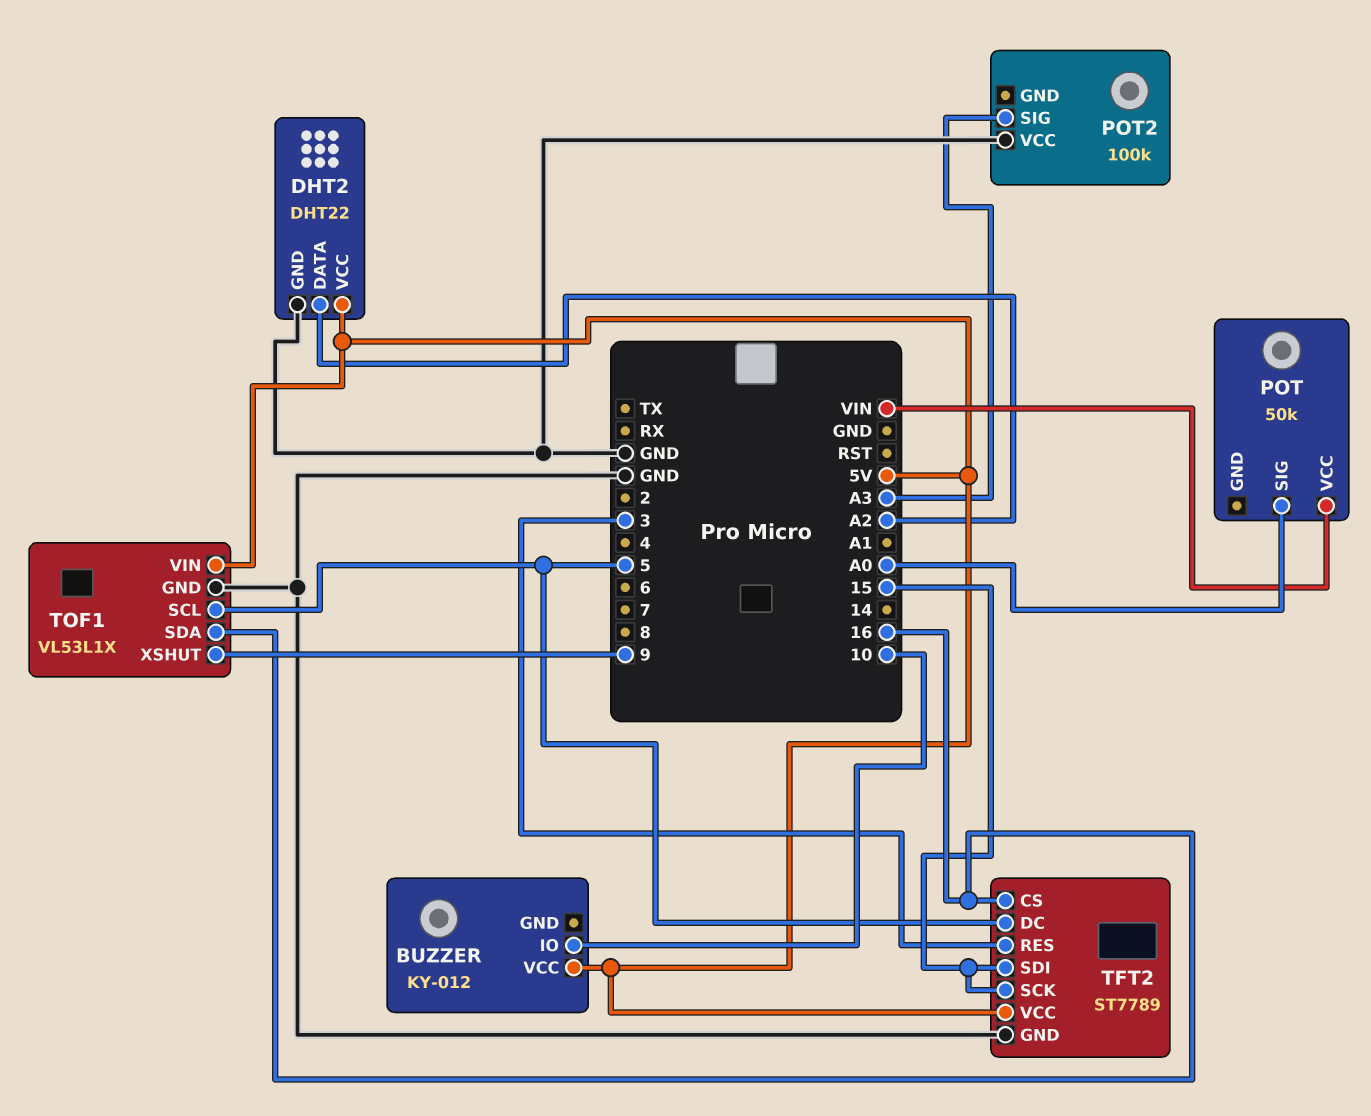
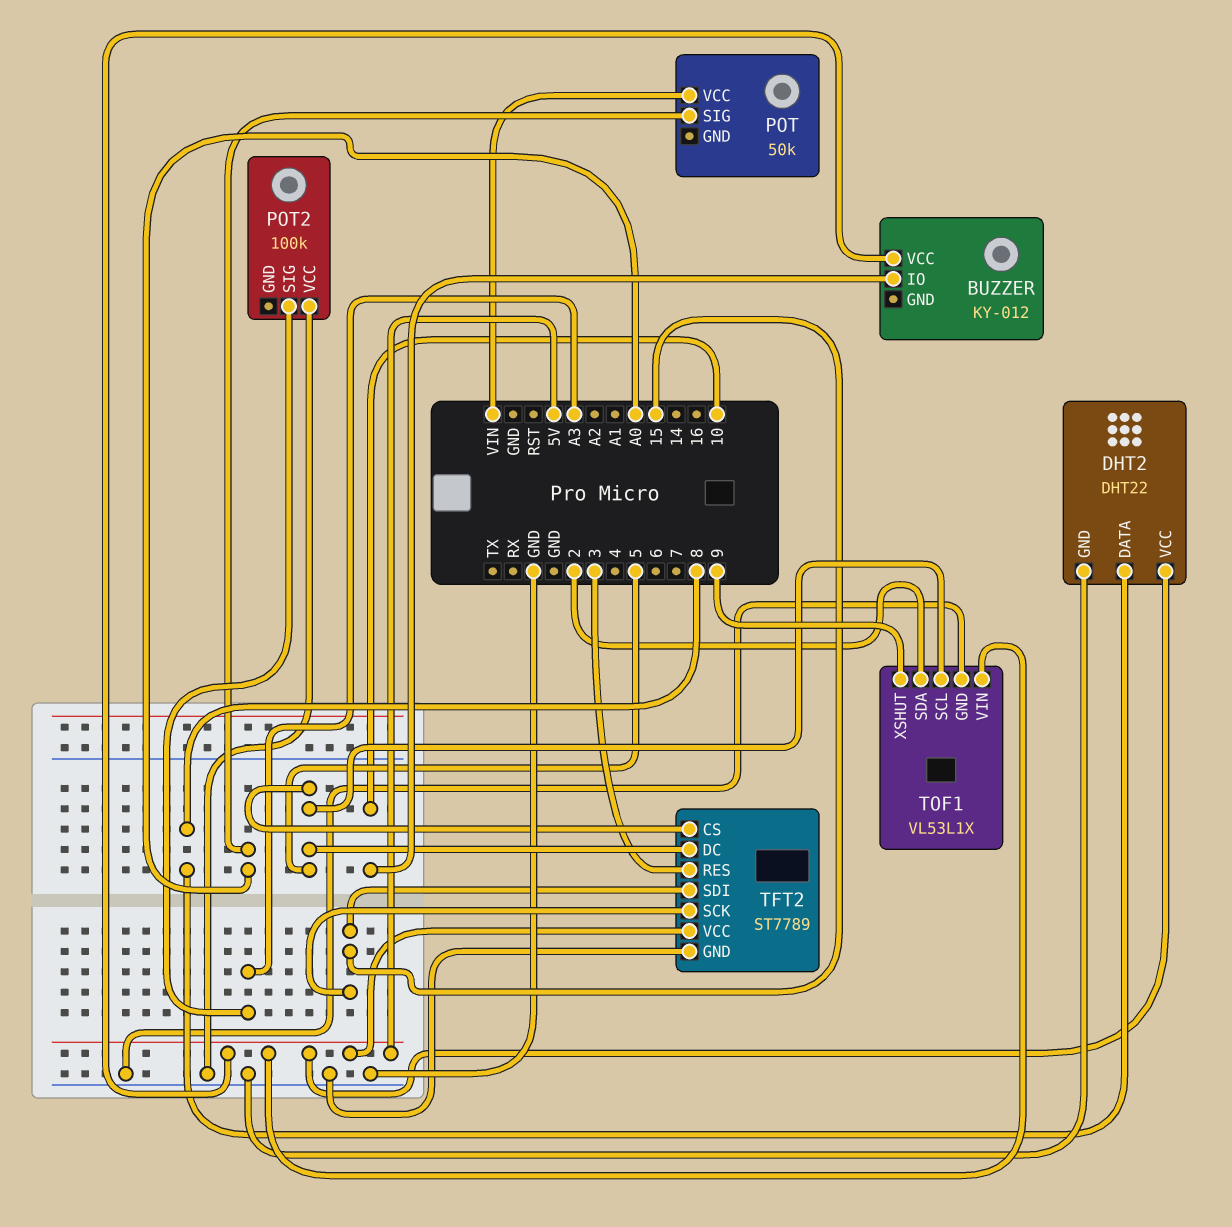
DHT2 pin DATA: A2 -> 8
TFT2 pin CS: 16 -> 5
TOF1 pin SDA: 16 -> 2

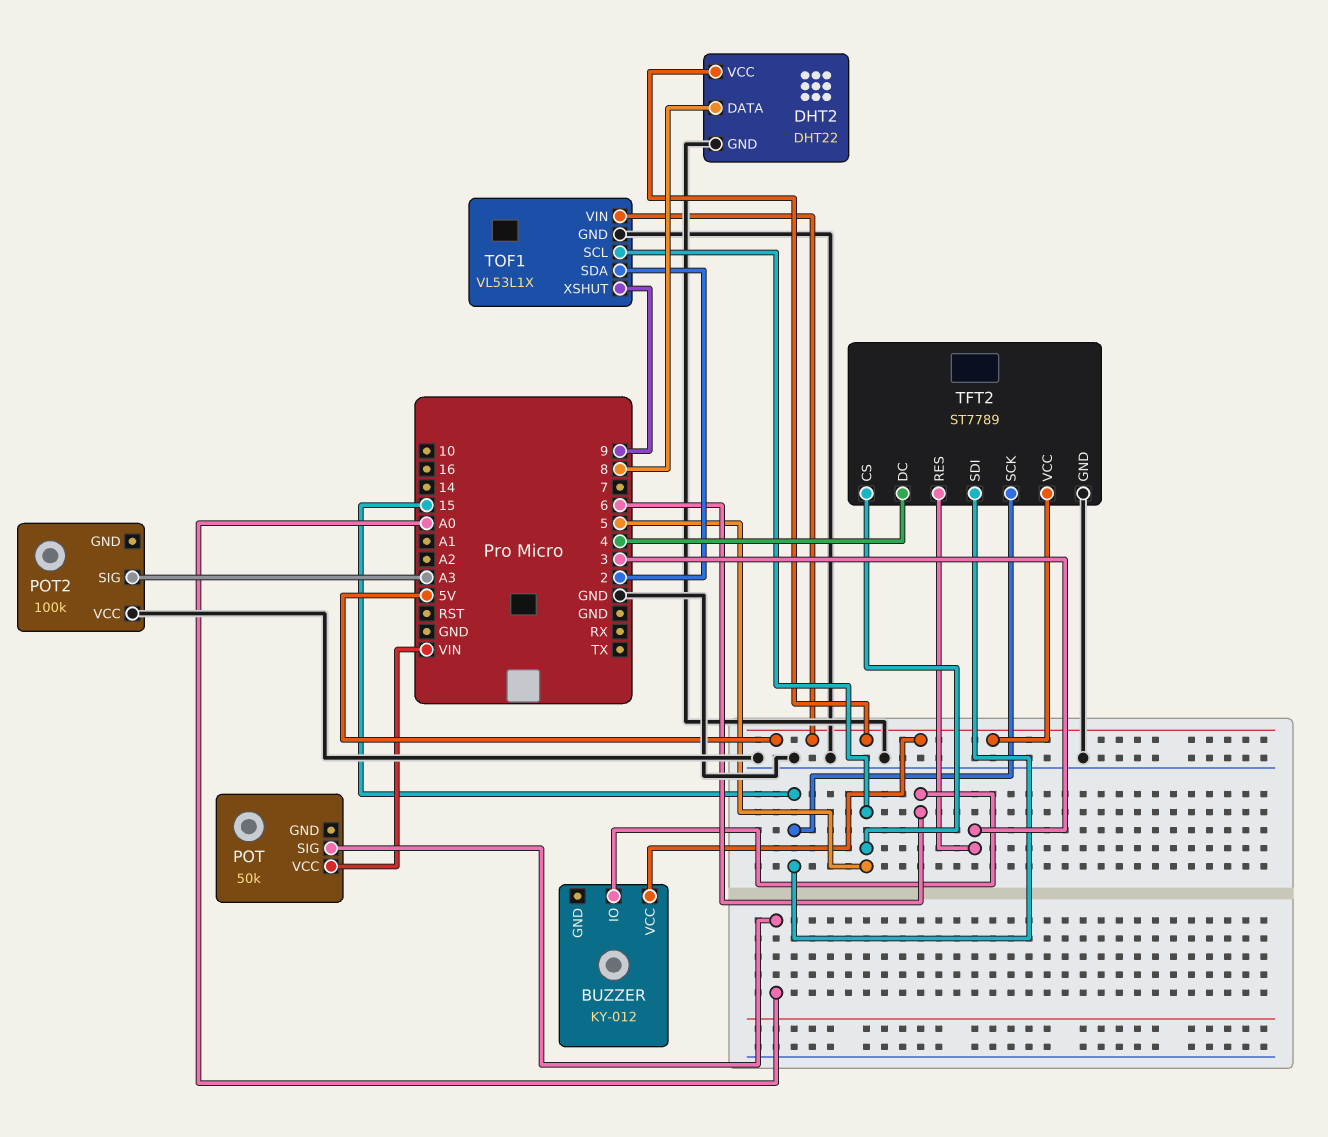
BUZZER pin IO: 10 -> 6
TFT2 pin DC: 5 -> 4

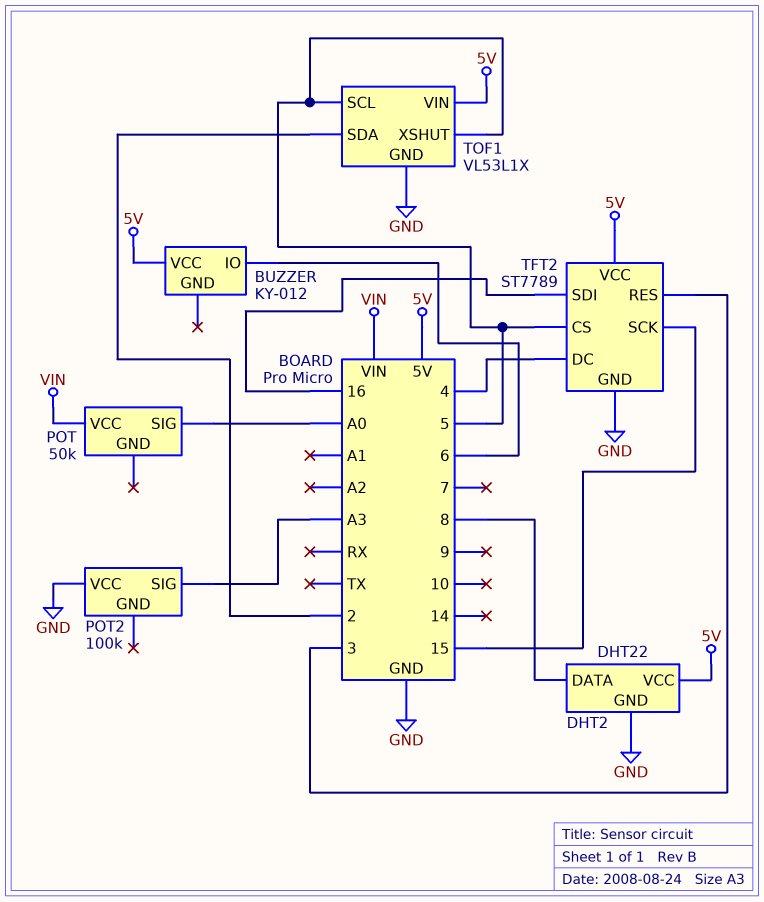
TFT2 pin SDI: 15 -> 16
TOF1 pin XSHUT: 9 -> 5

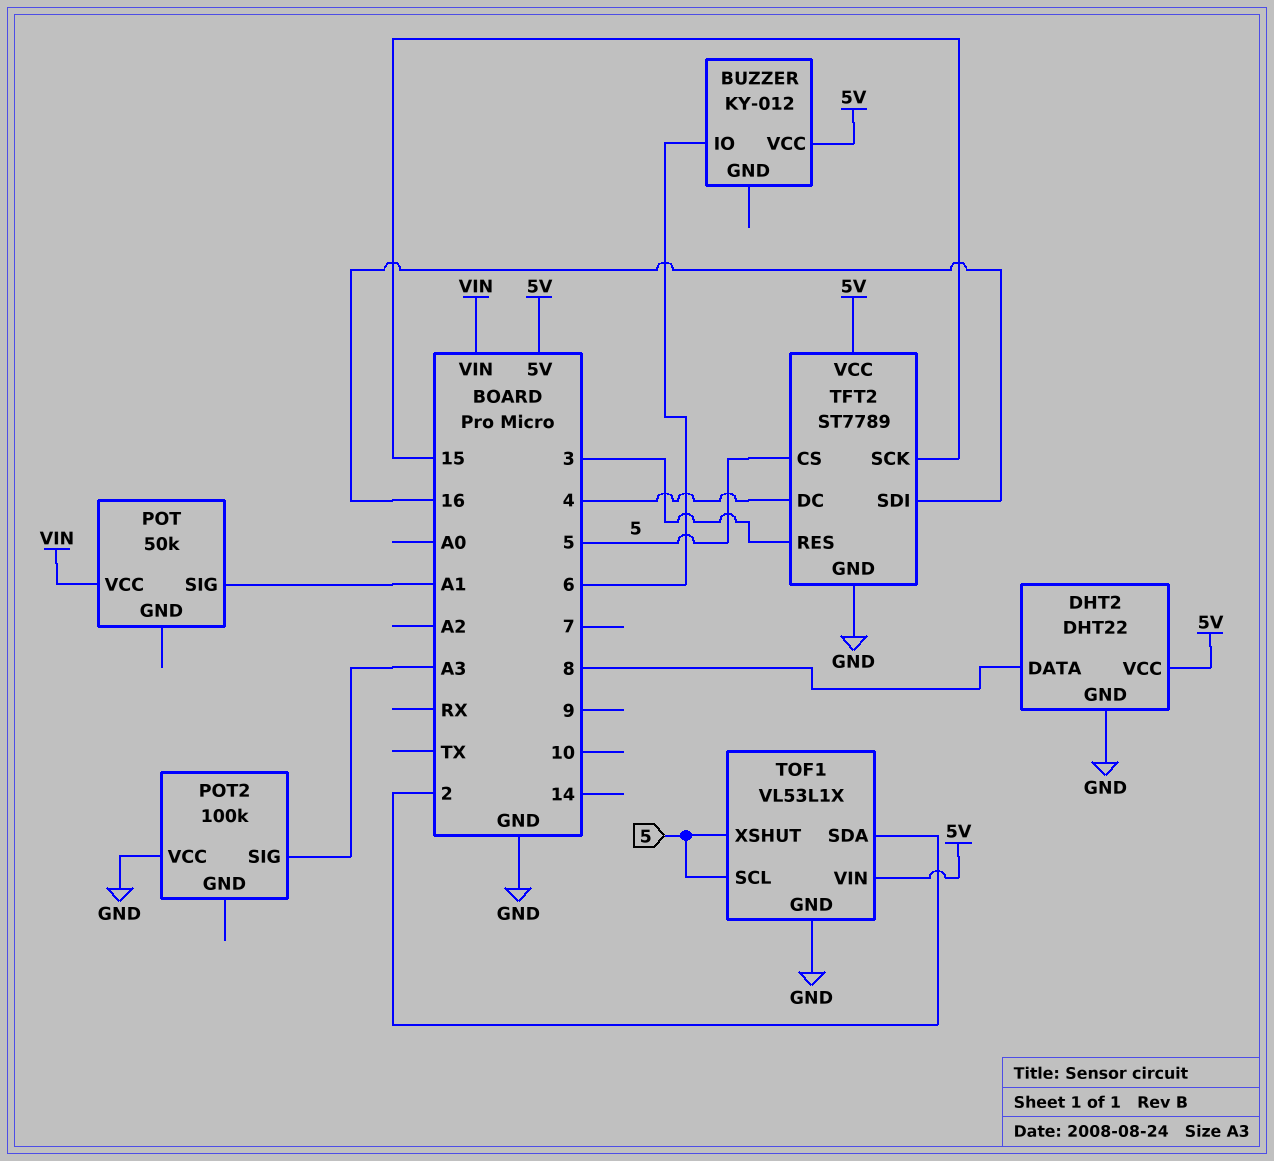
POT pin SIG: A0 -> A1

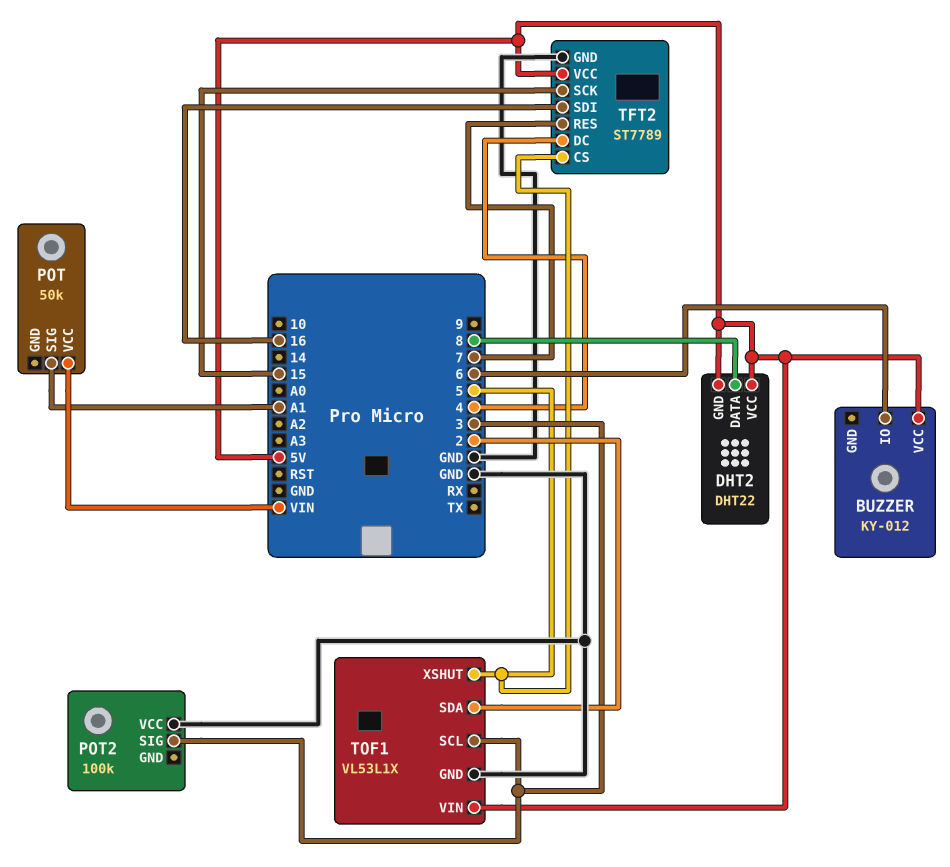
DHT2 pin GND: GND -> 5V
POT2 pin SIG: A3 -> 3
TFT2 pin RES: 3 -> 7
TOF1 pin SCL: 5 -> 3

